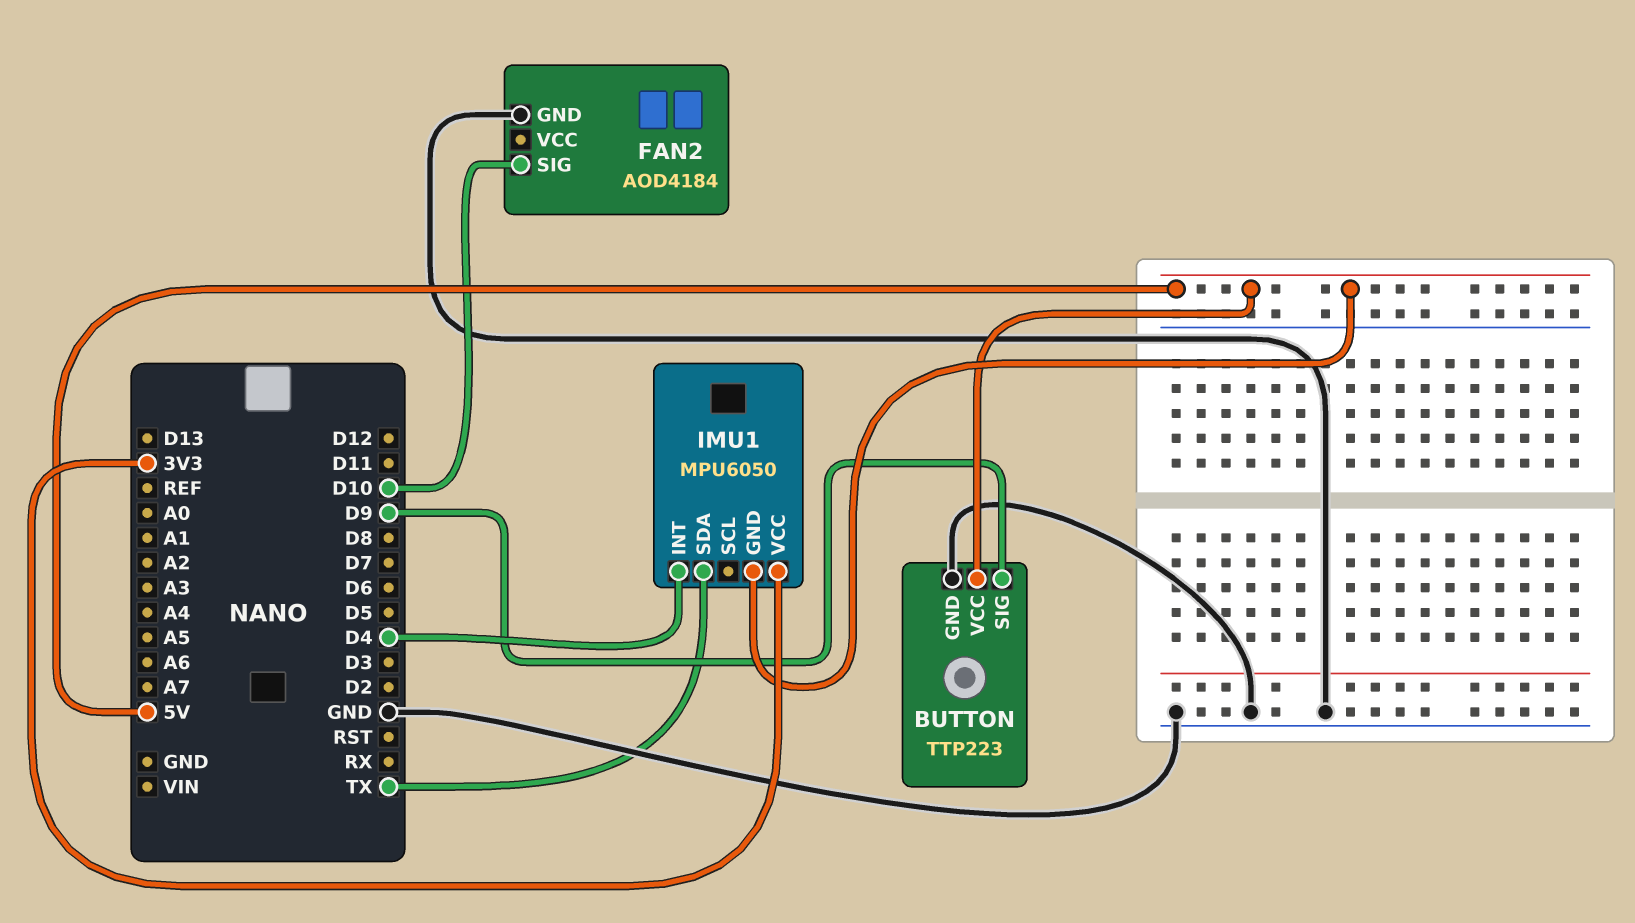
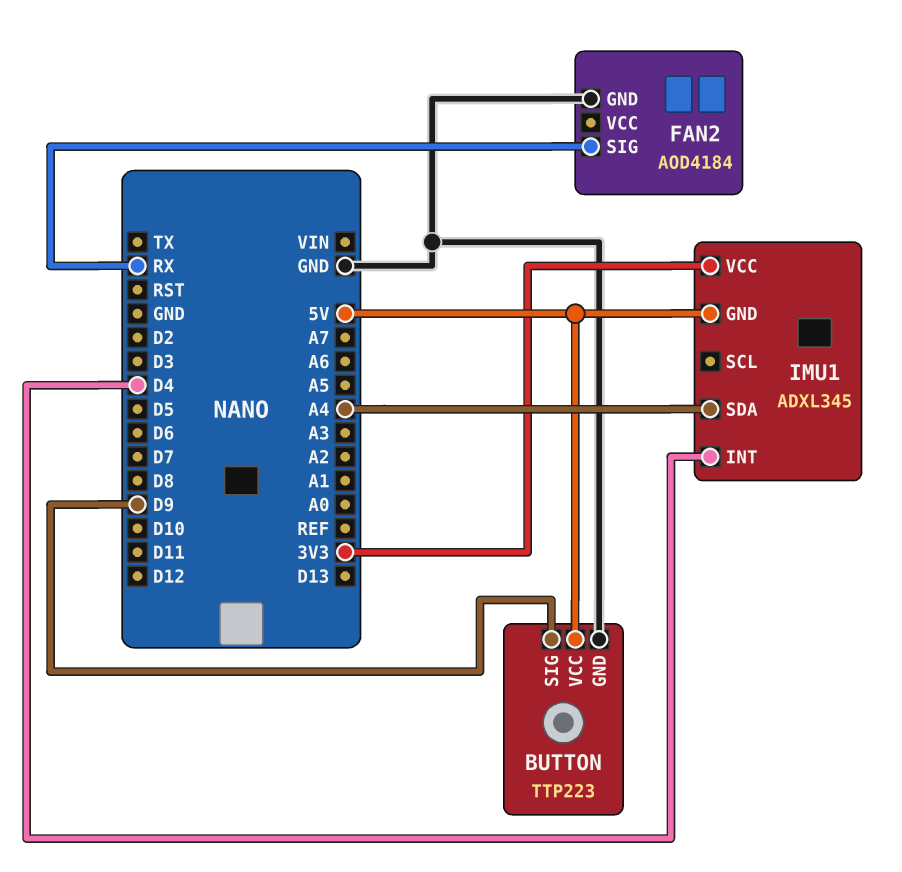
FAN2 pin SIG: D10 -> RX
IMU1: MPU6050 -> ADXL345
IMU1 pin SDA: TX -> A4

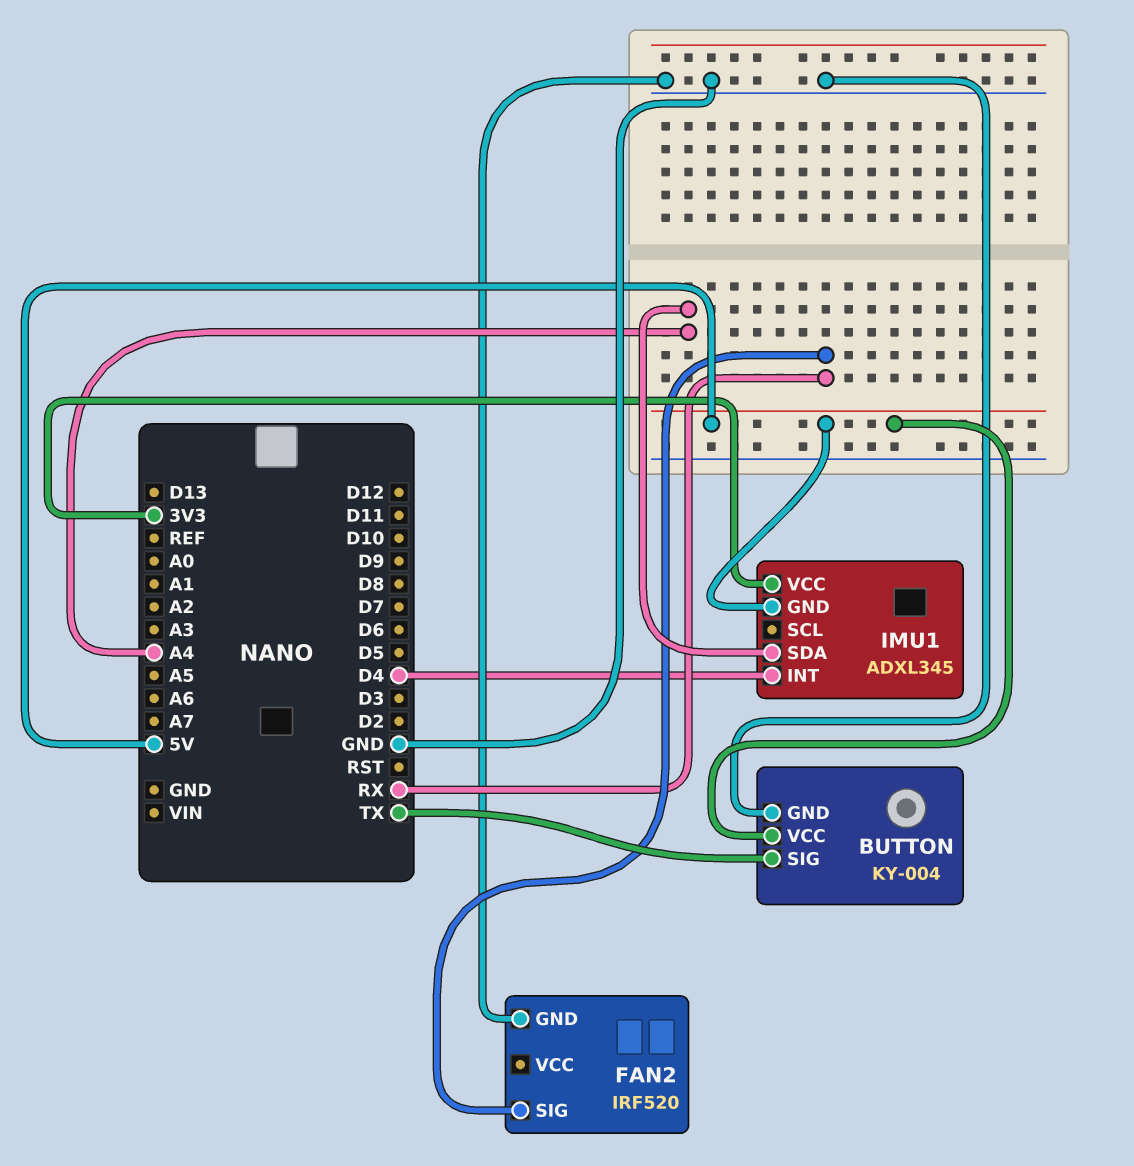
BUTTON: TTP223 -> KY-004
BUTTON pin SIG: D9 -> TX
FAN2: AOD4184 -> IRF520

